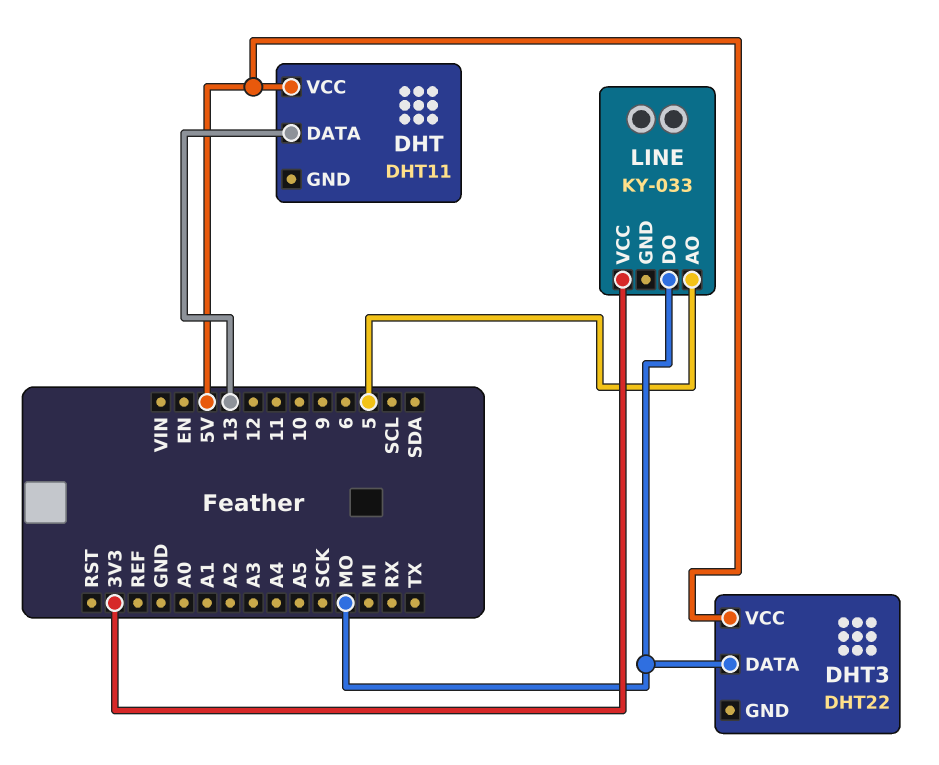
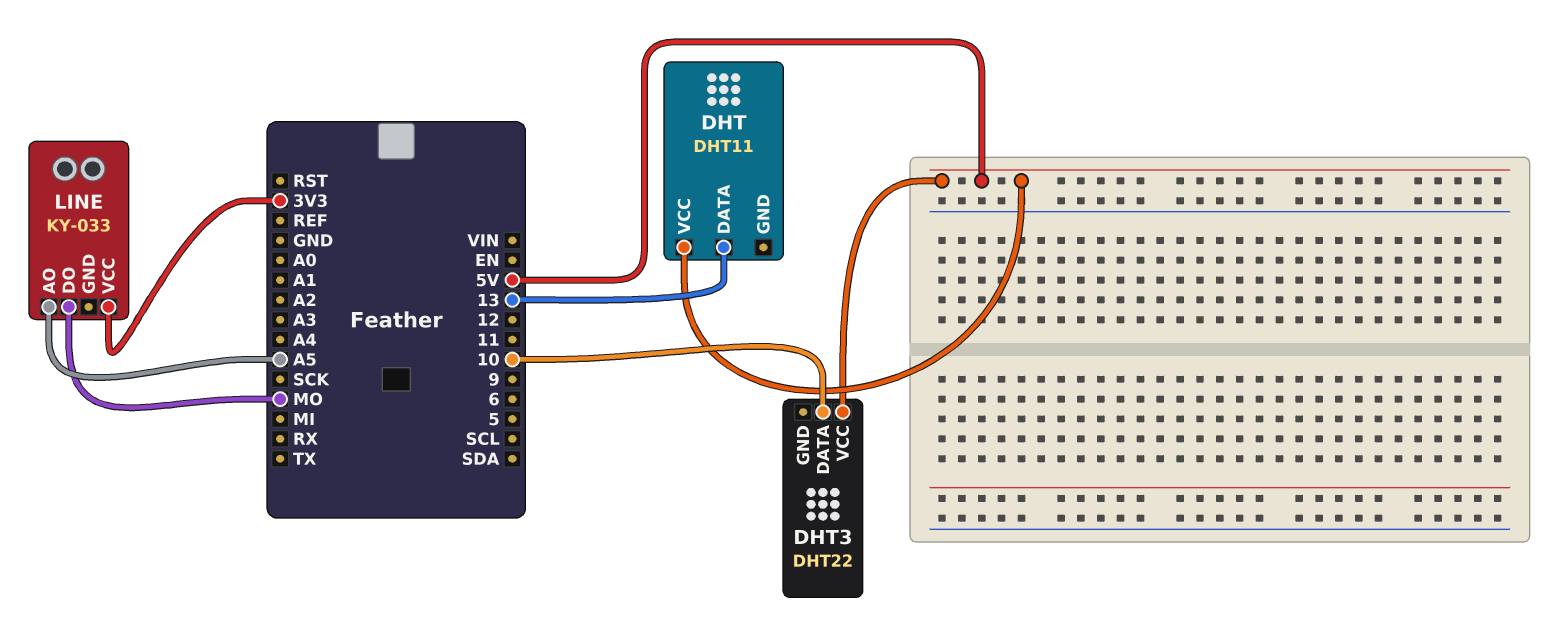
DHT3 pin DATA: MO -> 10
LINE pin AO: 5 -> A5

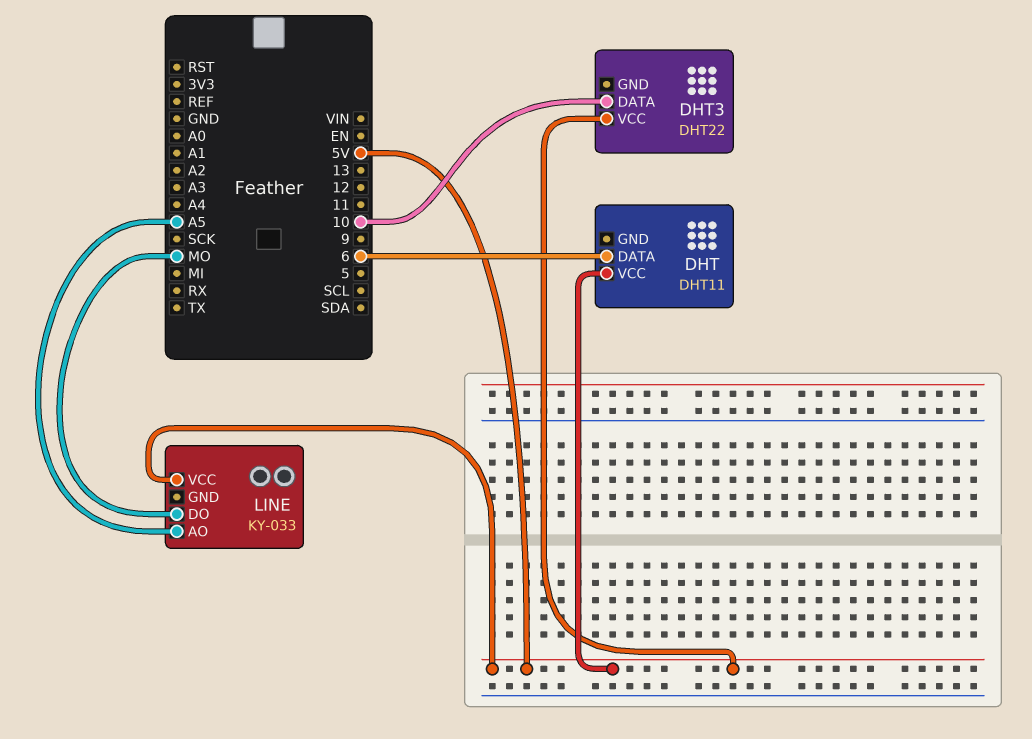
DHT pin DATA: 13 -> 6
LINE pin VCC: 3V3 -> 5V

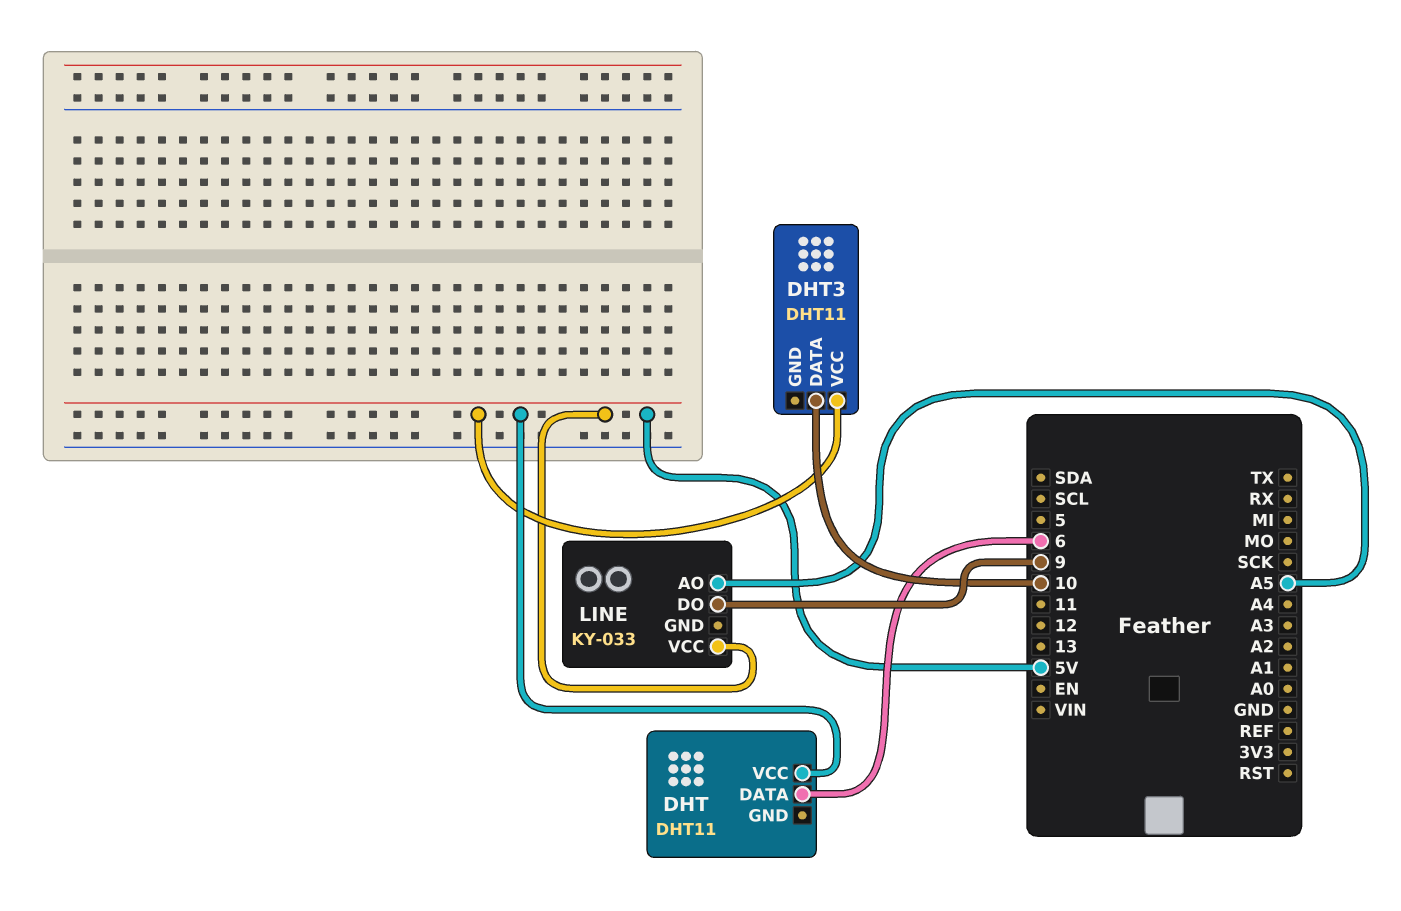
DHT3: DHT22 -> DHT11
LINE pin DO: MO -> 9

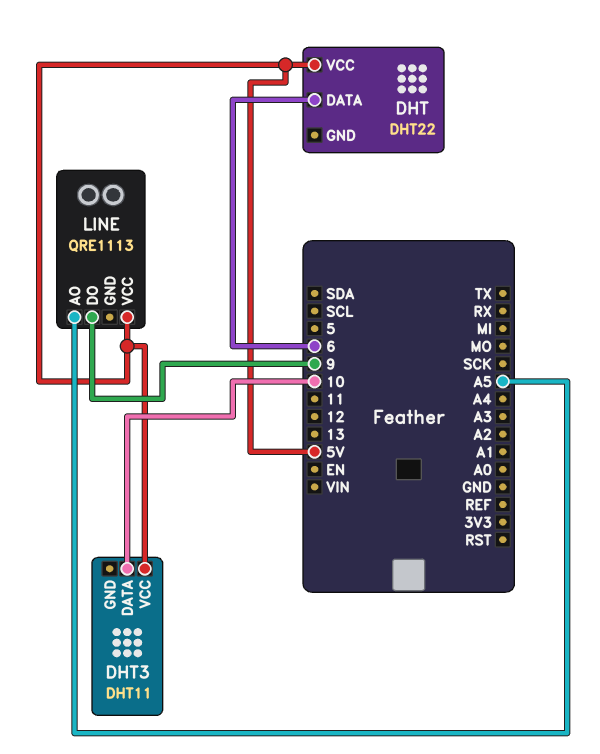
DHT: DHT11 -> DHT22
LINE: KY-033 -> QRE1113

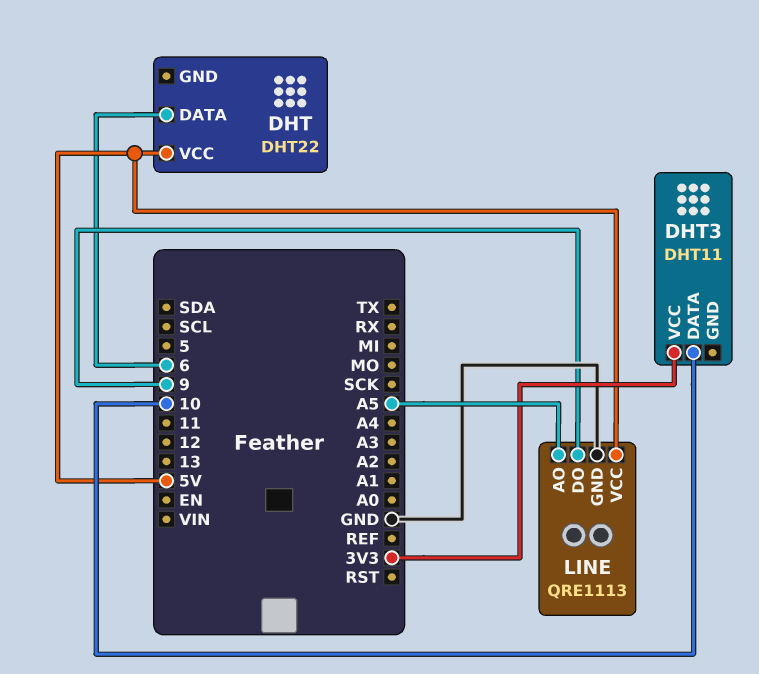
DHT3 pin VCC: 5V -> 3V3
LINE pin GND: none -> GND

